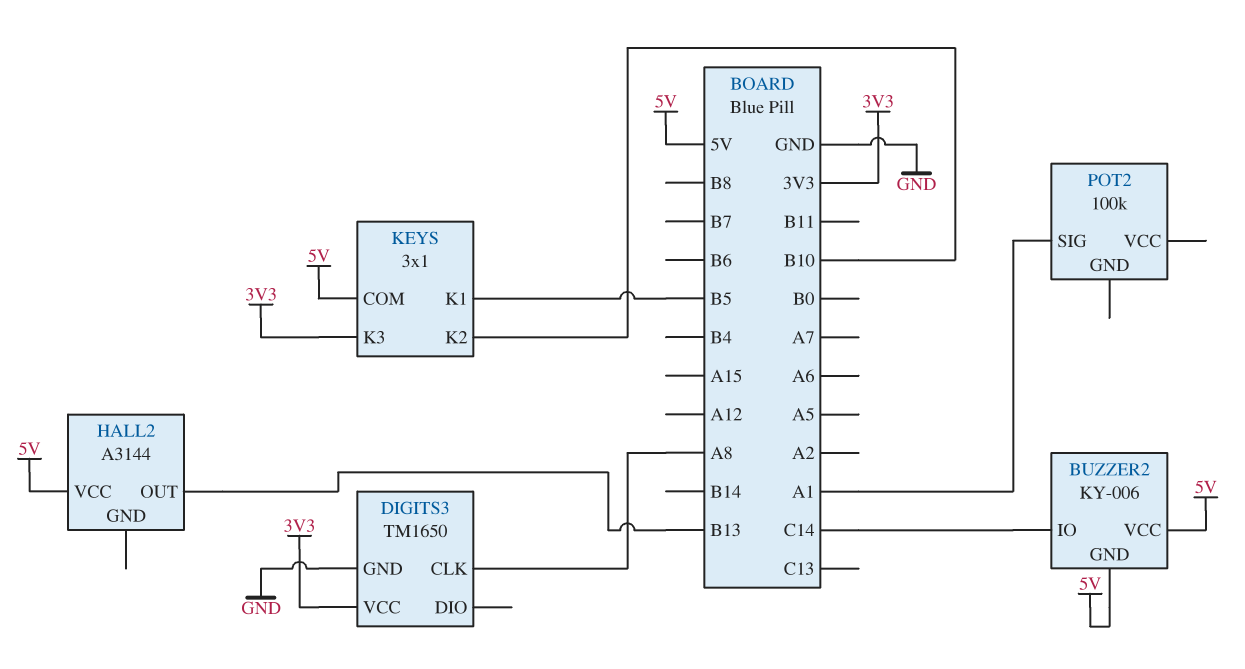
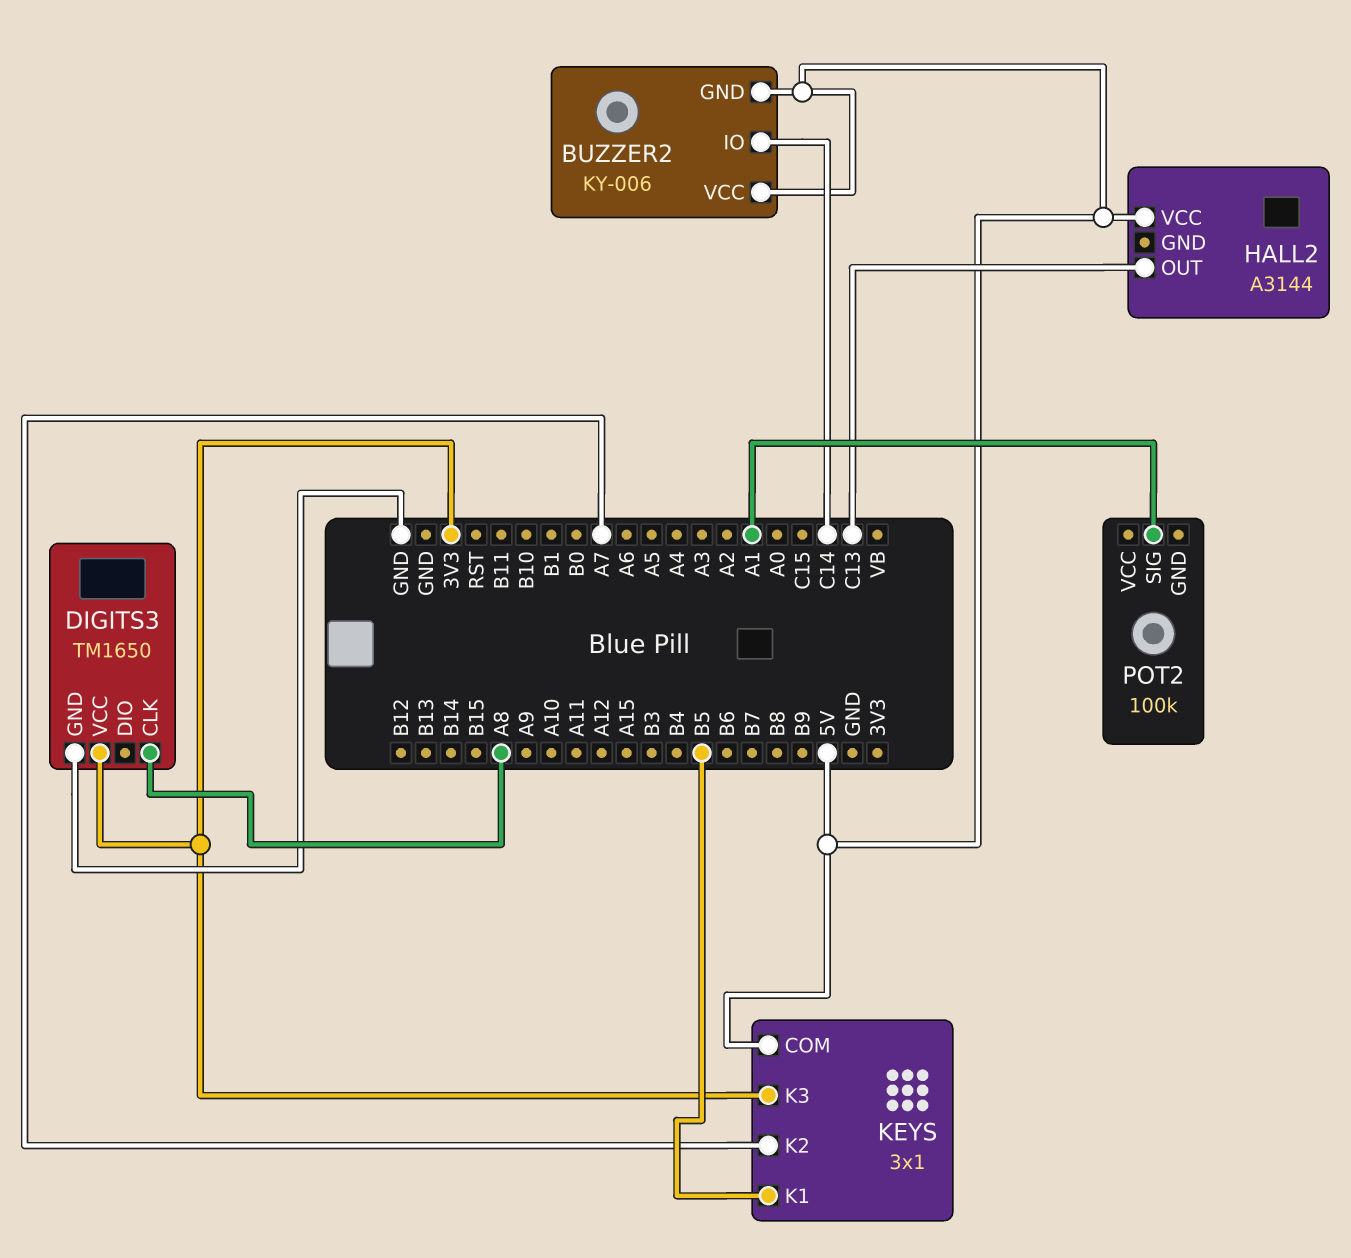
HALL2 pin OUT: B13 -> C13
KEYS pin K2: B10 -> A7

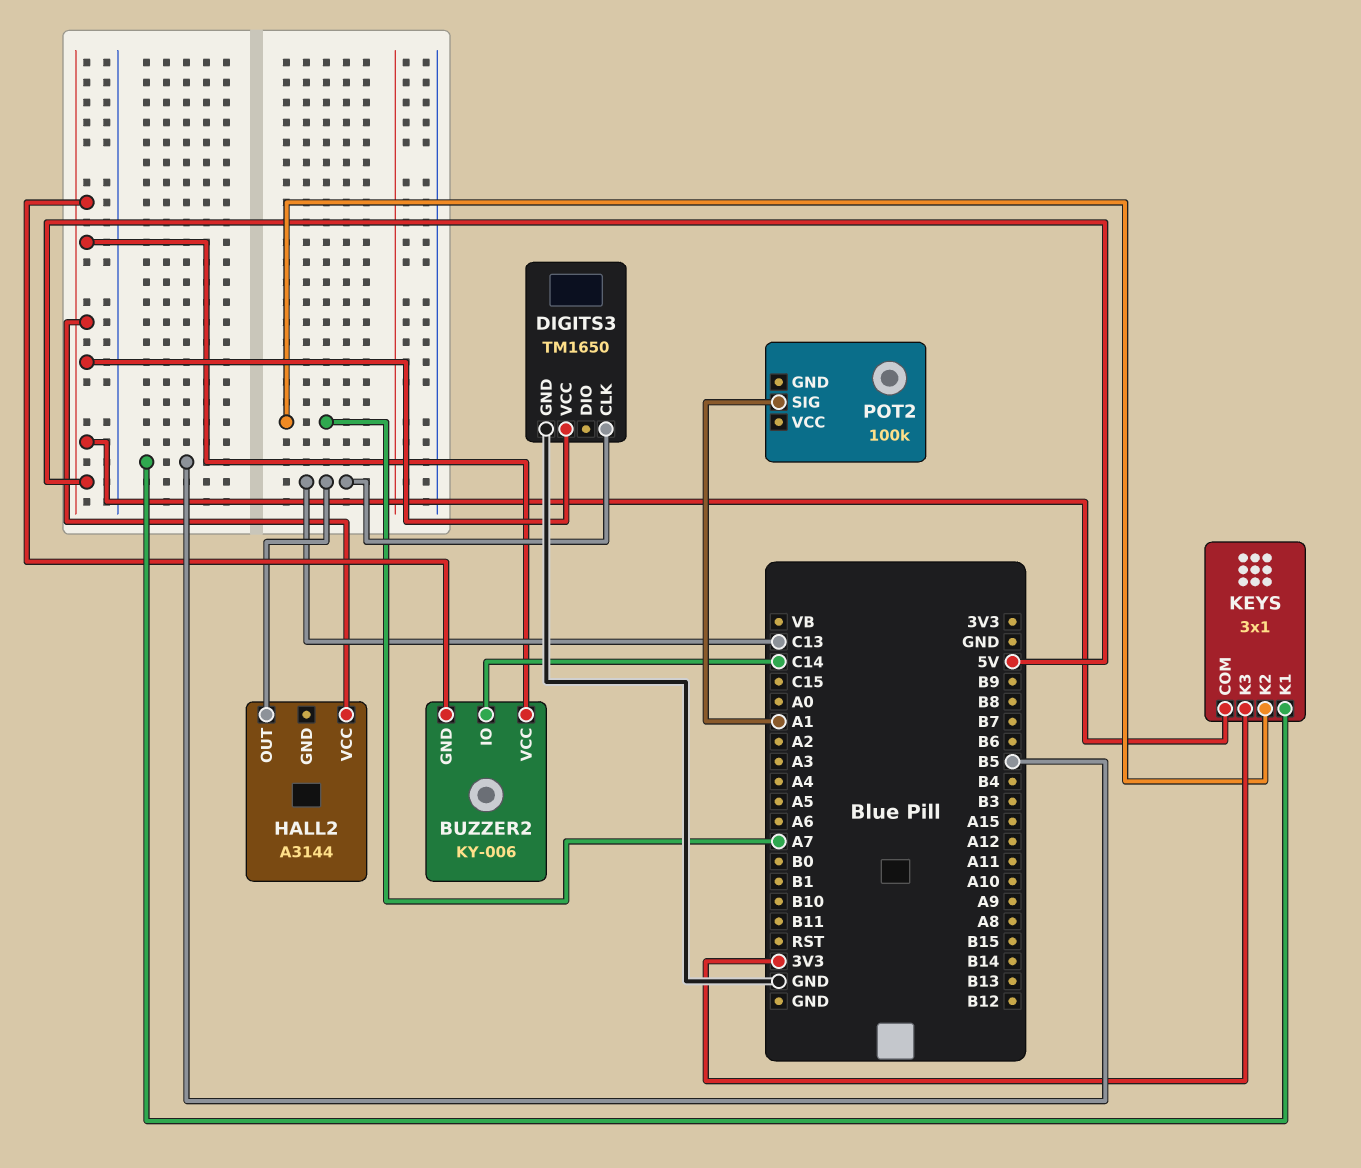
DIGITS3 pin CLK: A8 -> C13
DIGITS3 pin VCC: 3V3 -> 5V

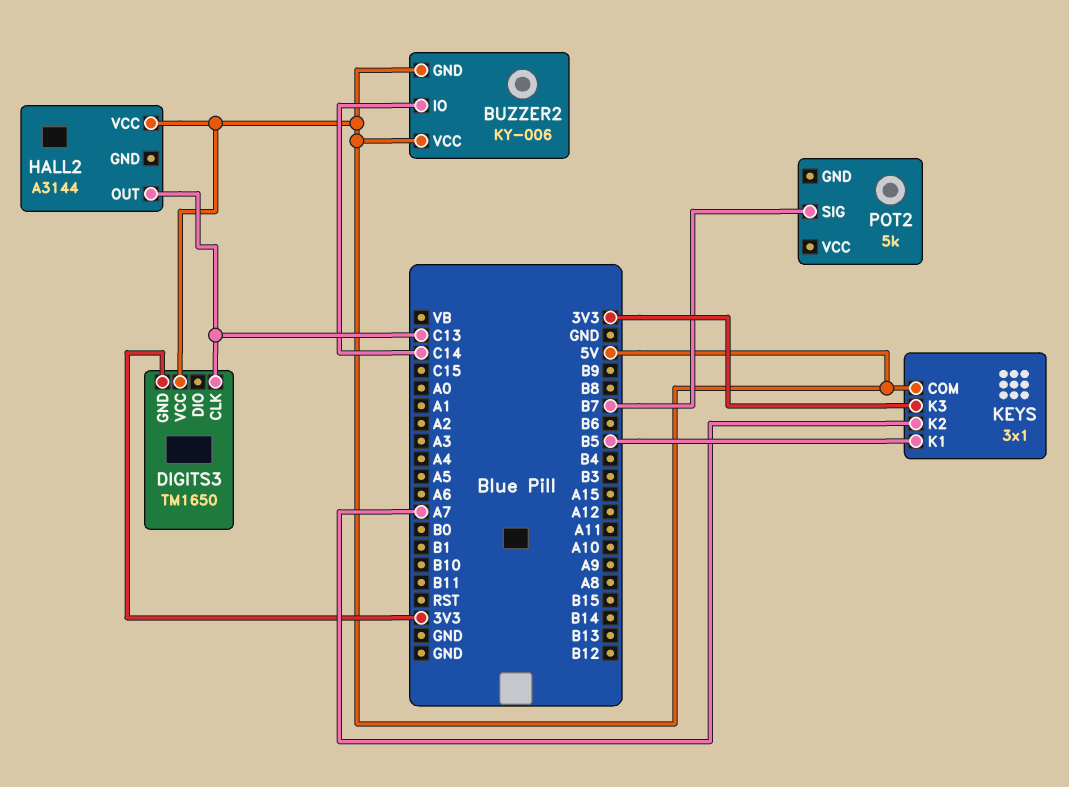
DIGITS3 pin GND: GND -> 3V3
POT2: 100k -> 5k
POT2 pin SIG: A1 -> B7

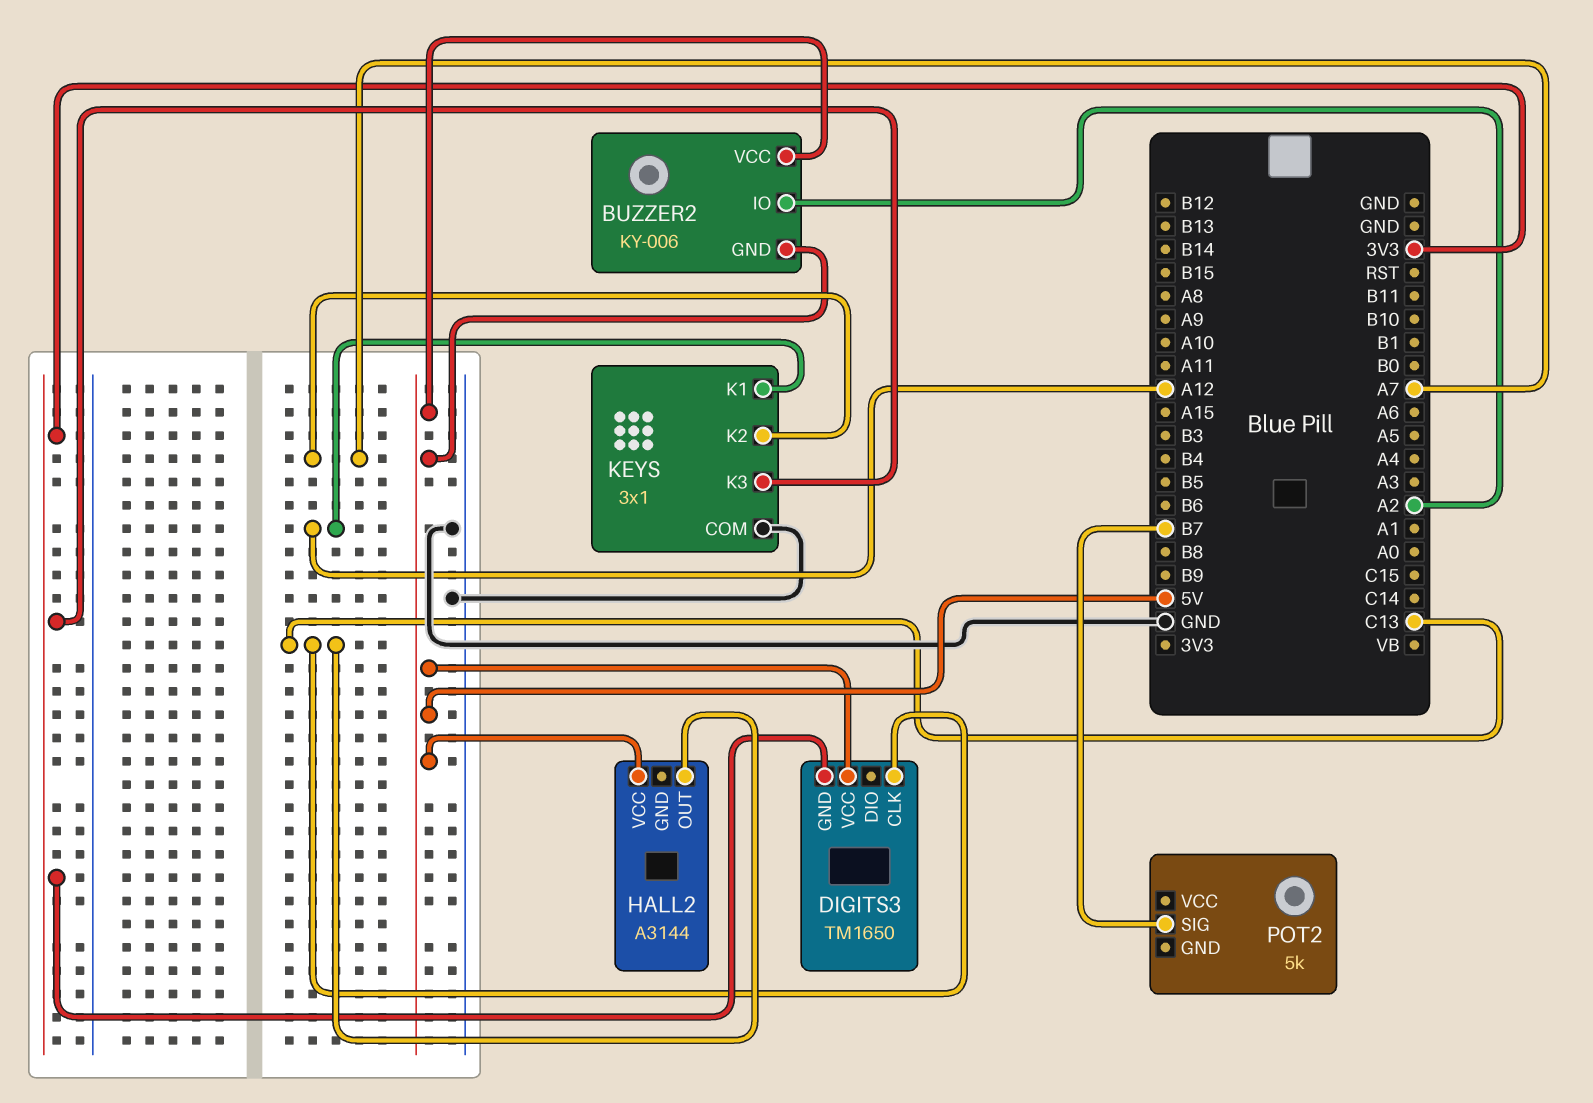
BUZZER2 pin IO: C14 -> A2
KEYS pin COM: 5V -> GND
KEYS pin K1: B5 -> A12

